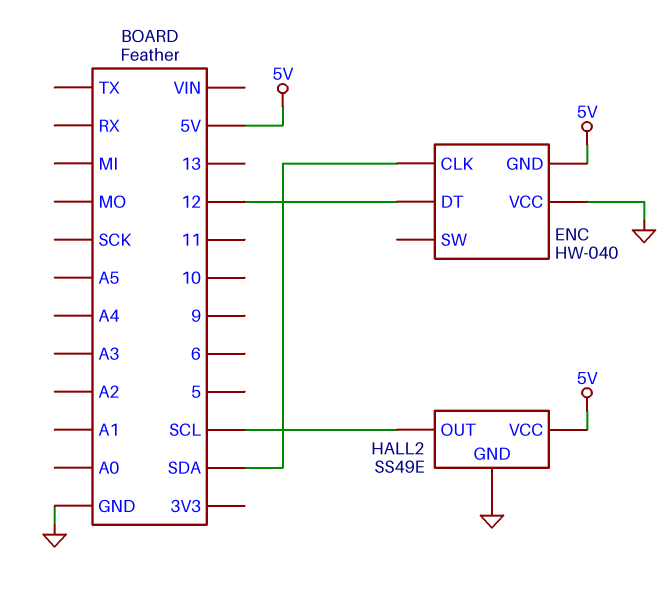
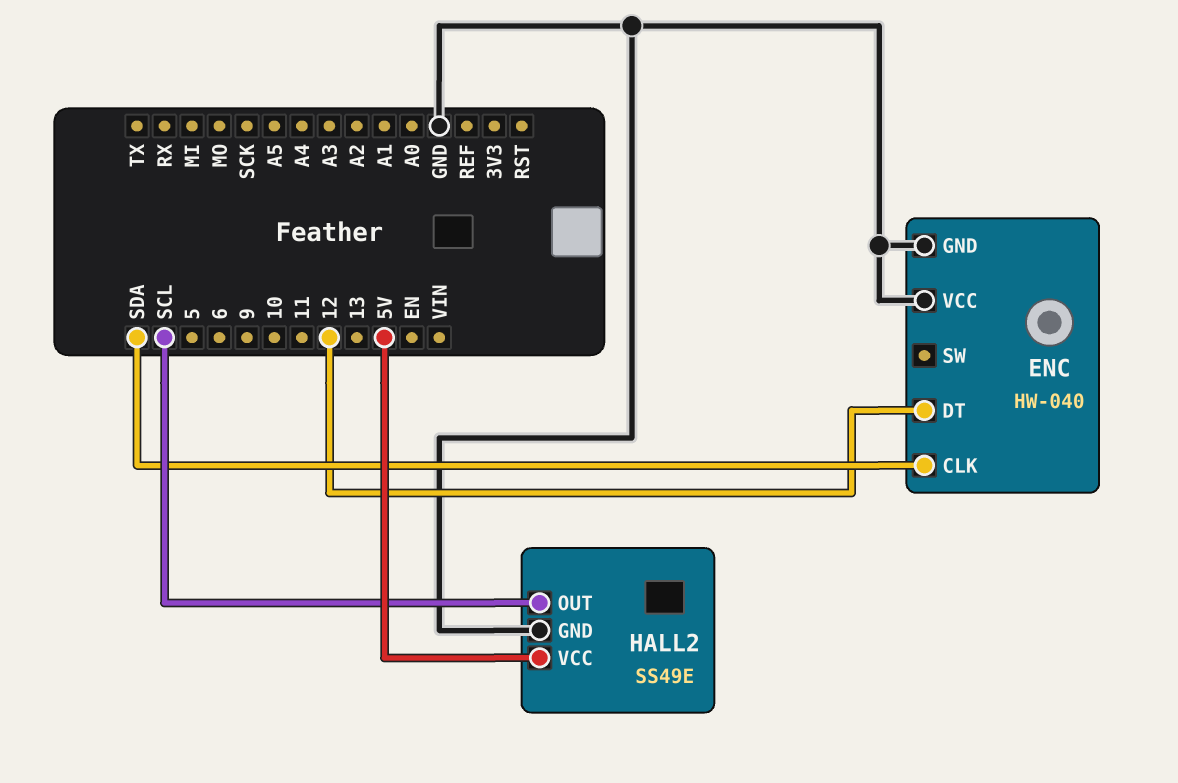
ENC pin GND: 5V -> GND

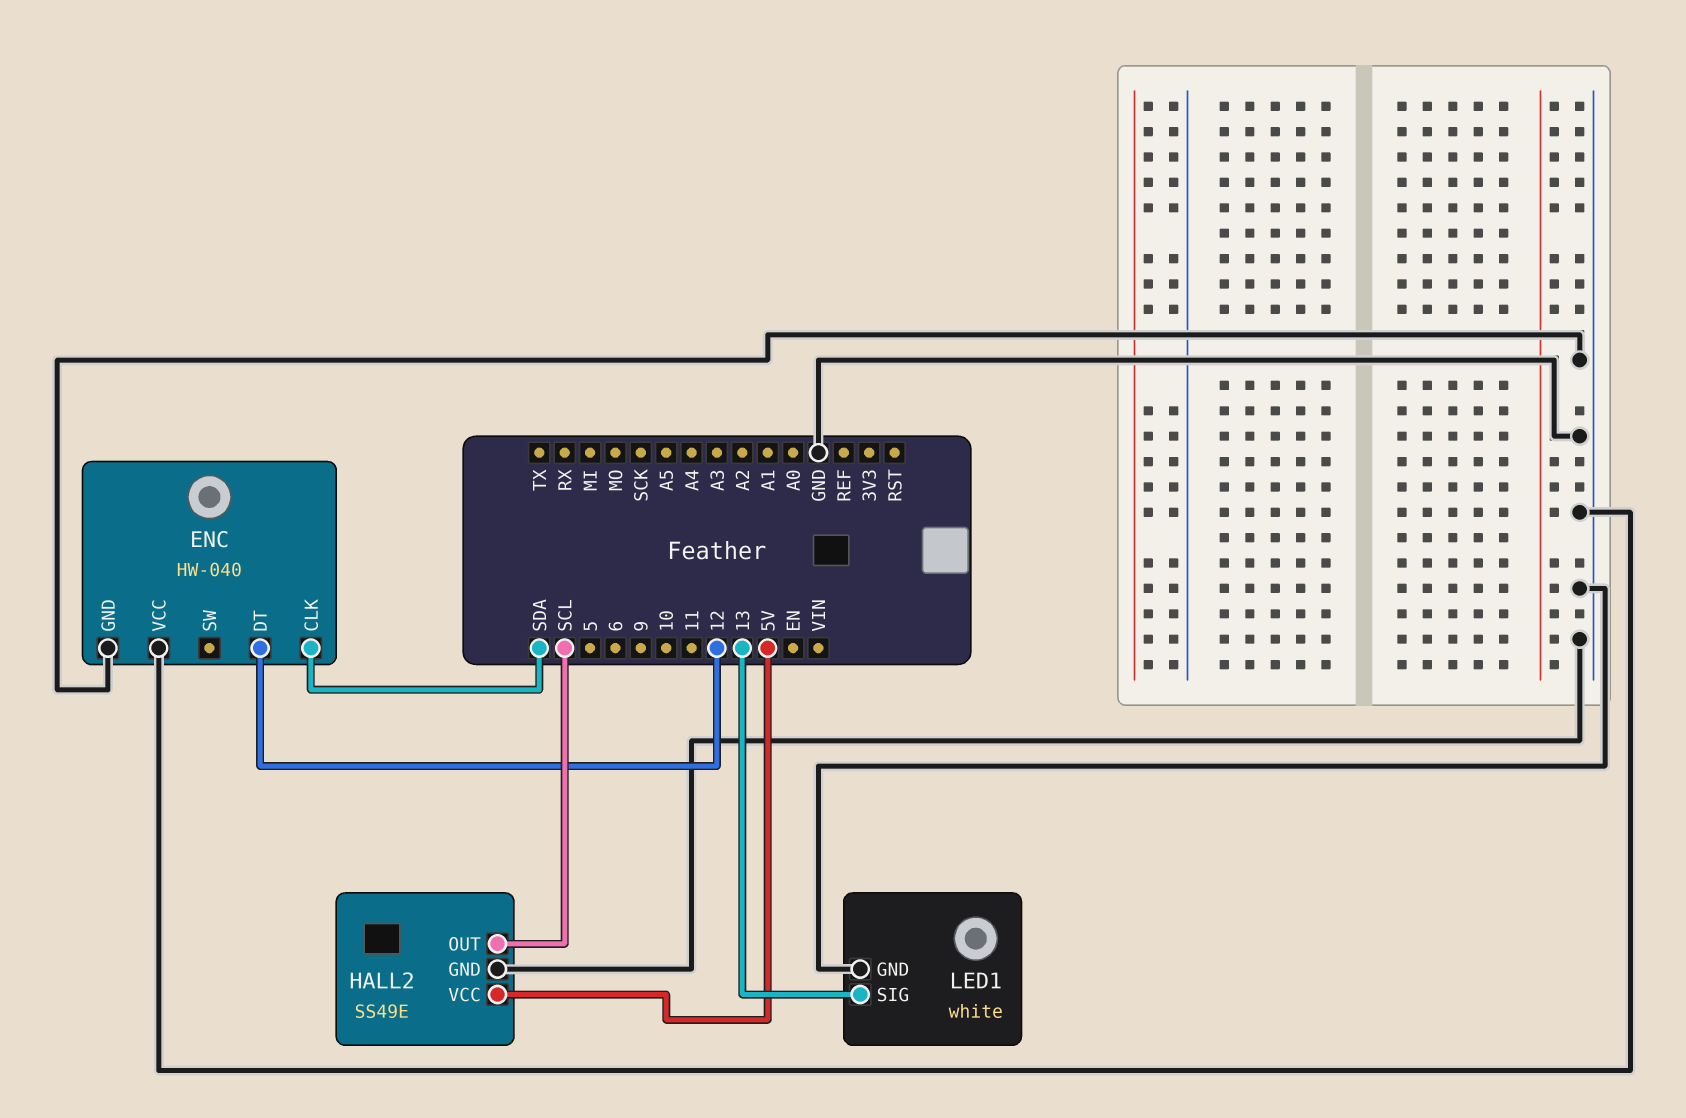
LED1: none -> white
LED1 pin GND: none -> GND
LED1 pin SIG: none -> 13

